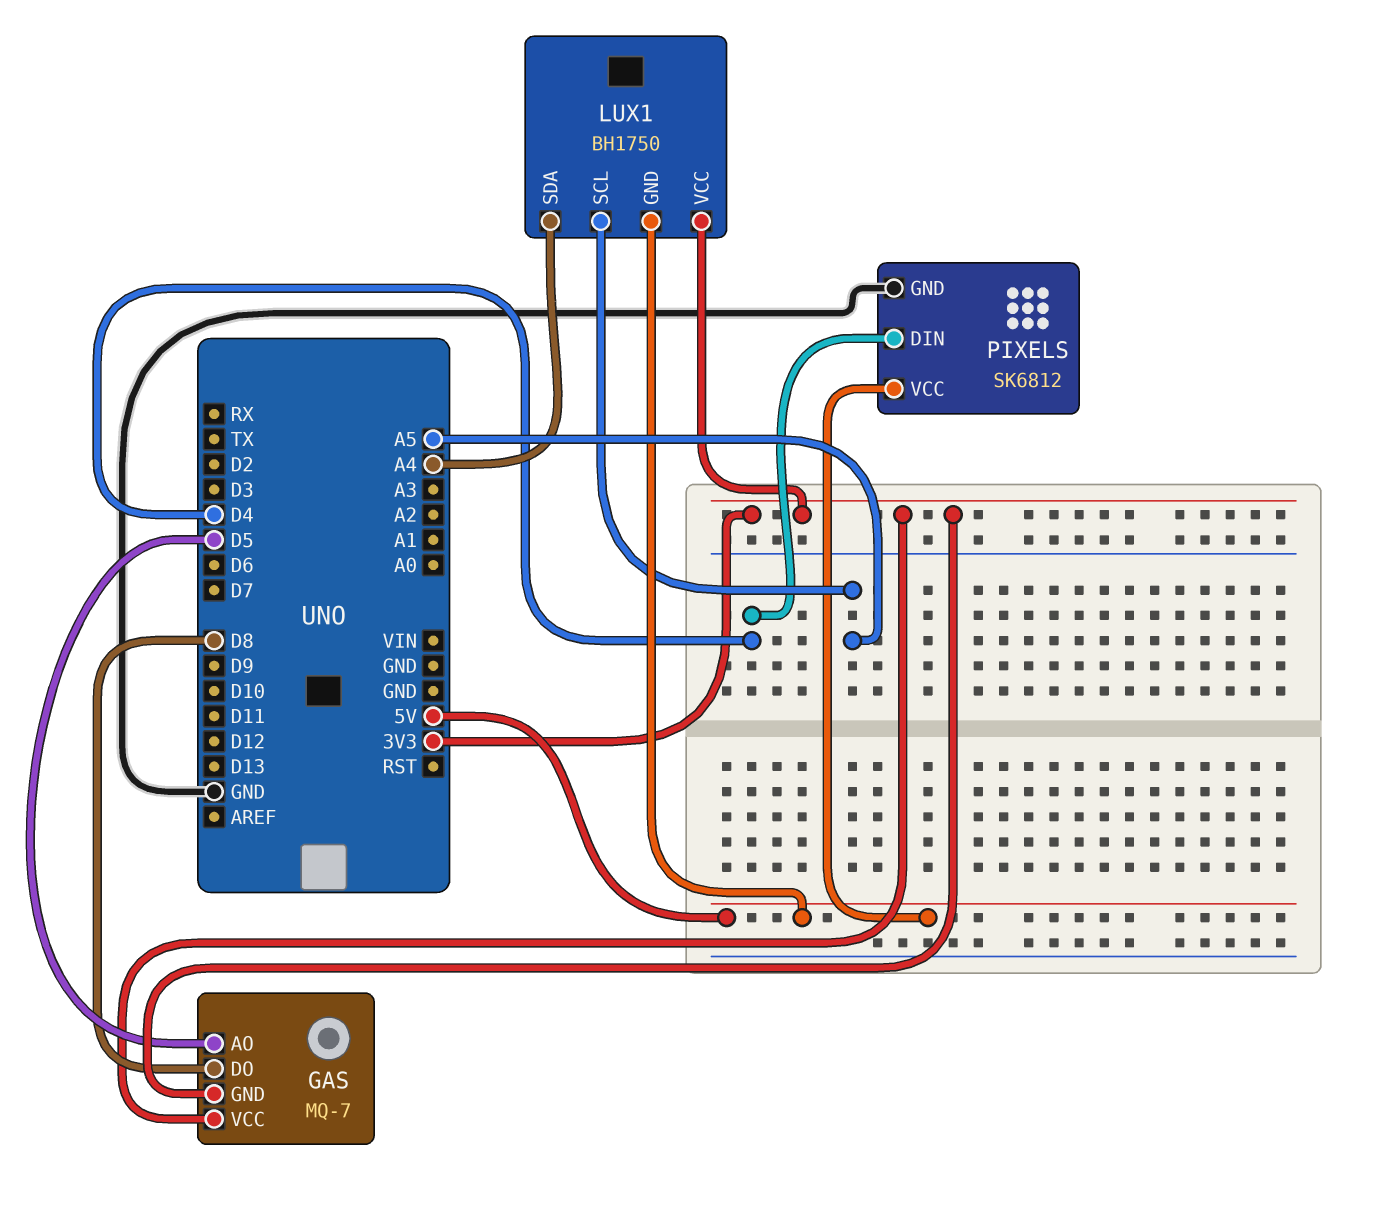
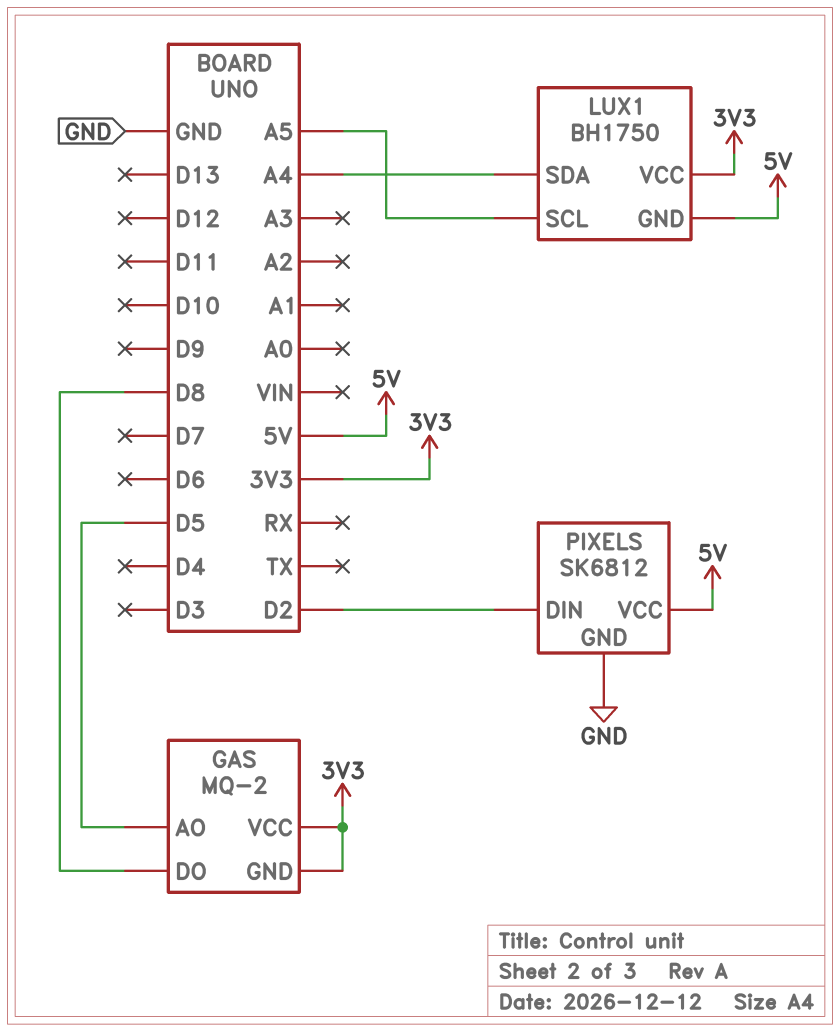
GAS: MQ-7 -> MQ-2
PIXELS pin DIN: D4 -> D2

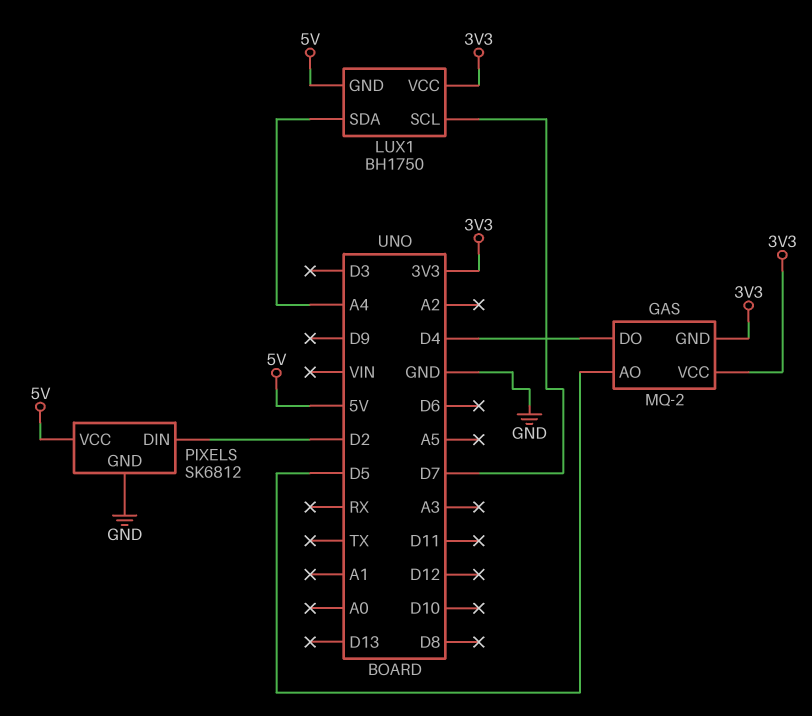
GAS pin DO: D8 -> D4
LUX1 pin SCL: A5 -> D7

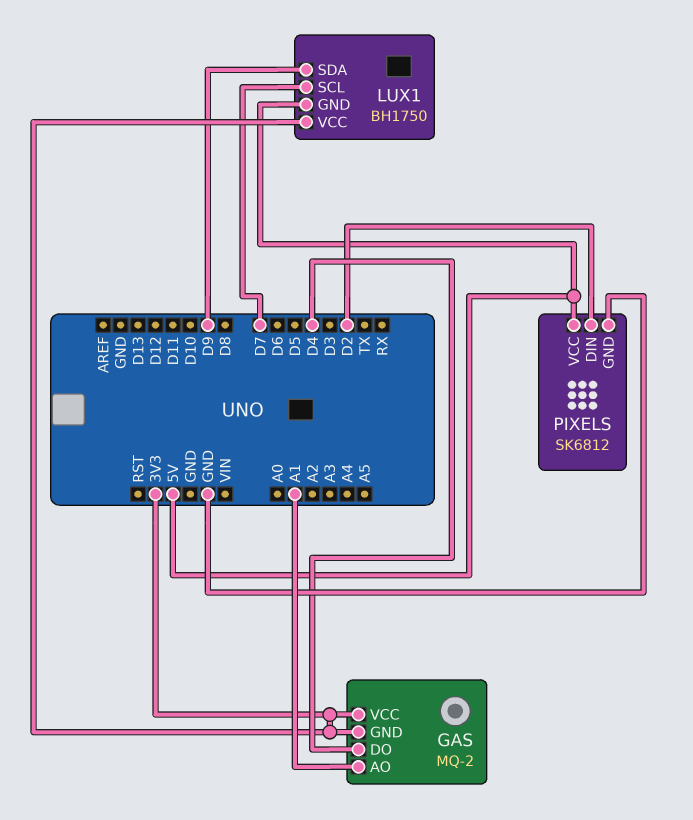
GAS pin AO: D5 -> A1
LUX1 pin SDA: A4 -> D9

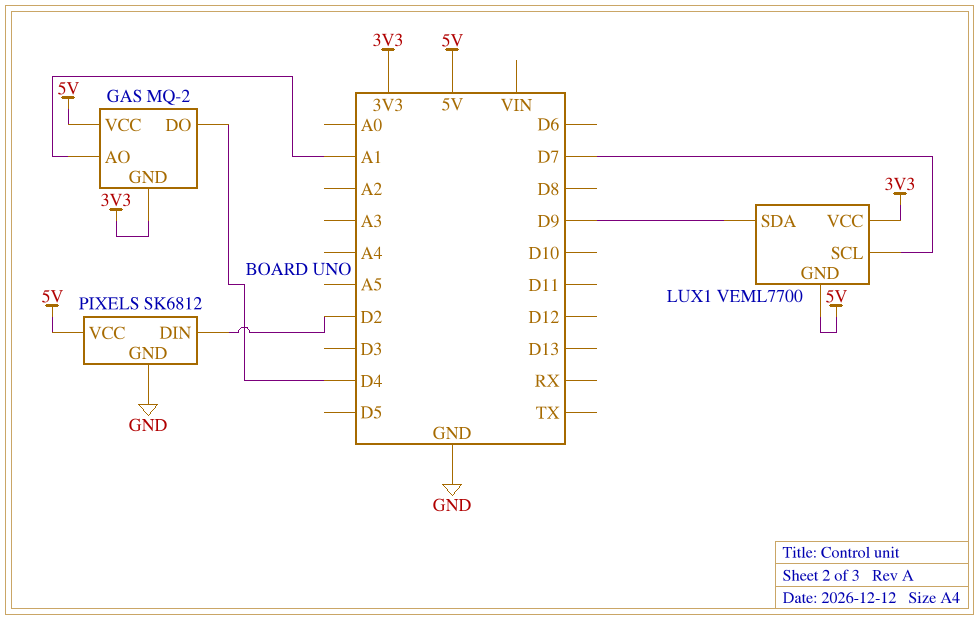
GAS pin VCC: 3V3 -> 5V
LUX1: BH1750 -> VEML7700

